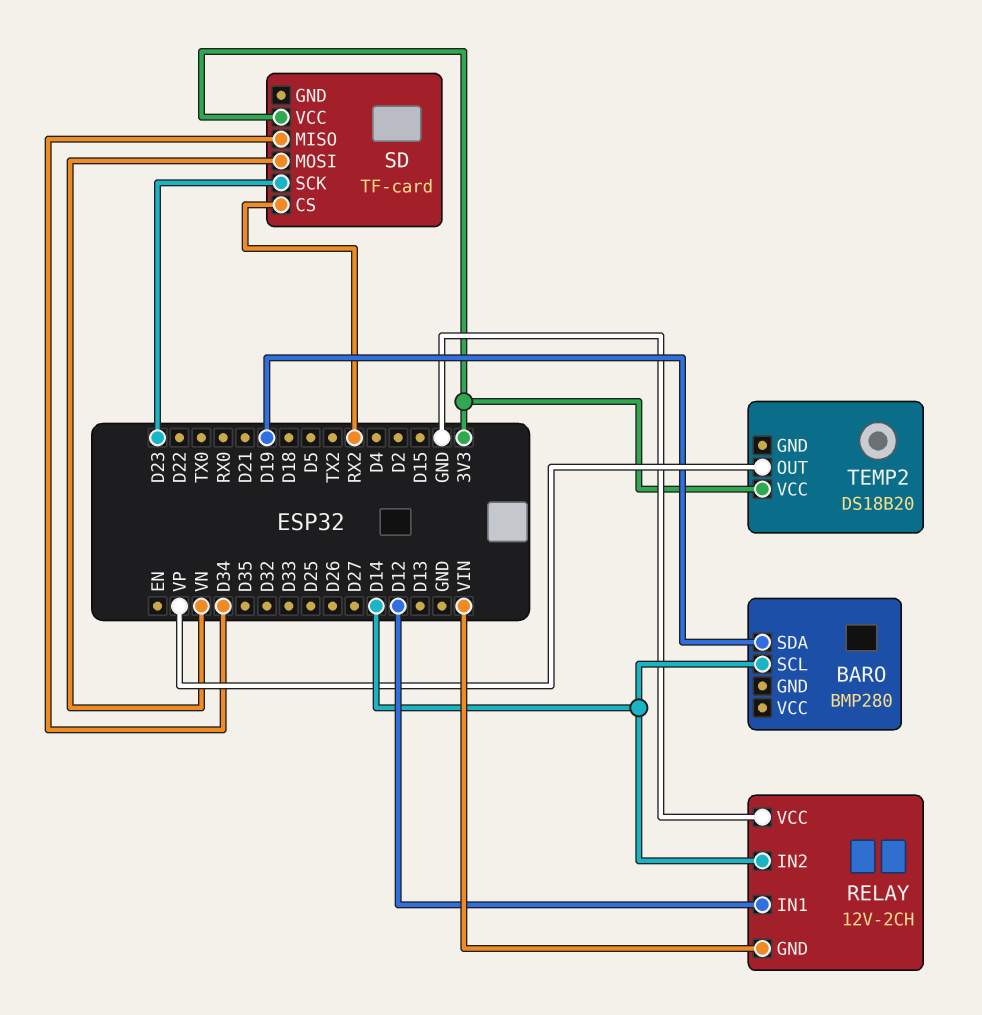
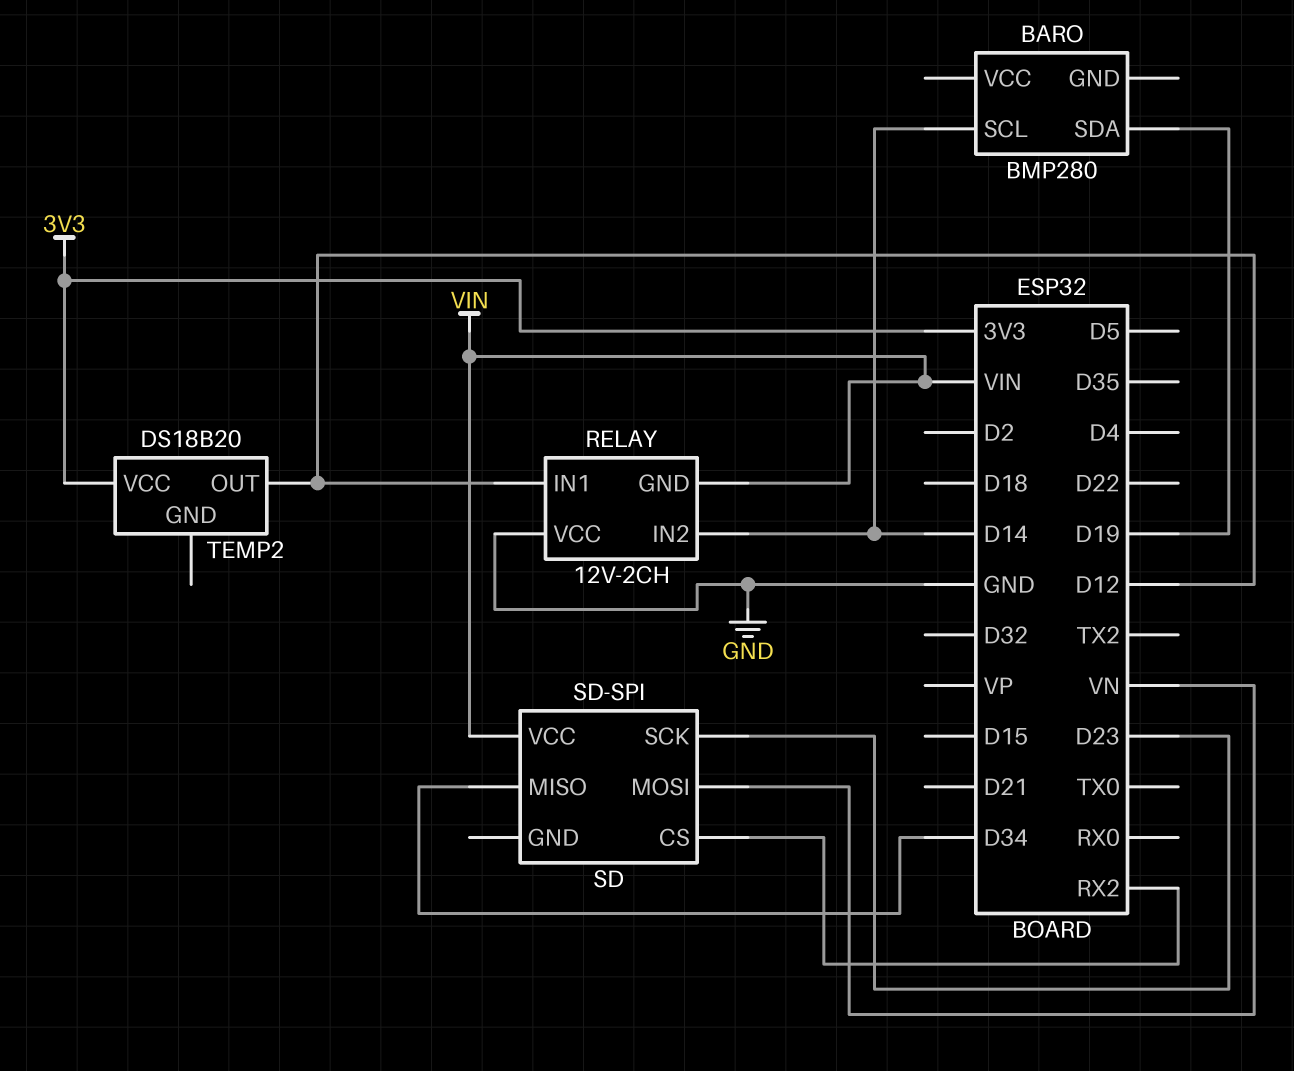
SD: TF-card -> SD-SPI
SD pin VCC: 3V3 -> VIN
TEMP2 pin OUT: VP -> D12

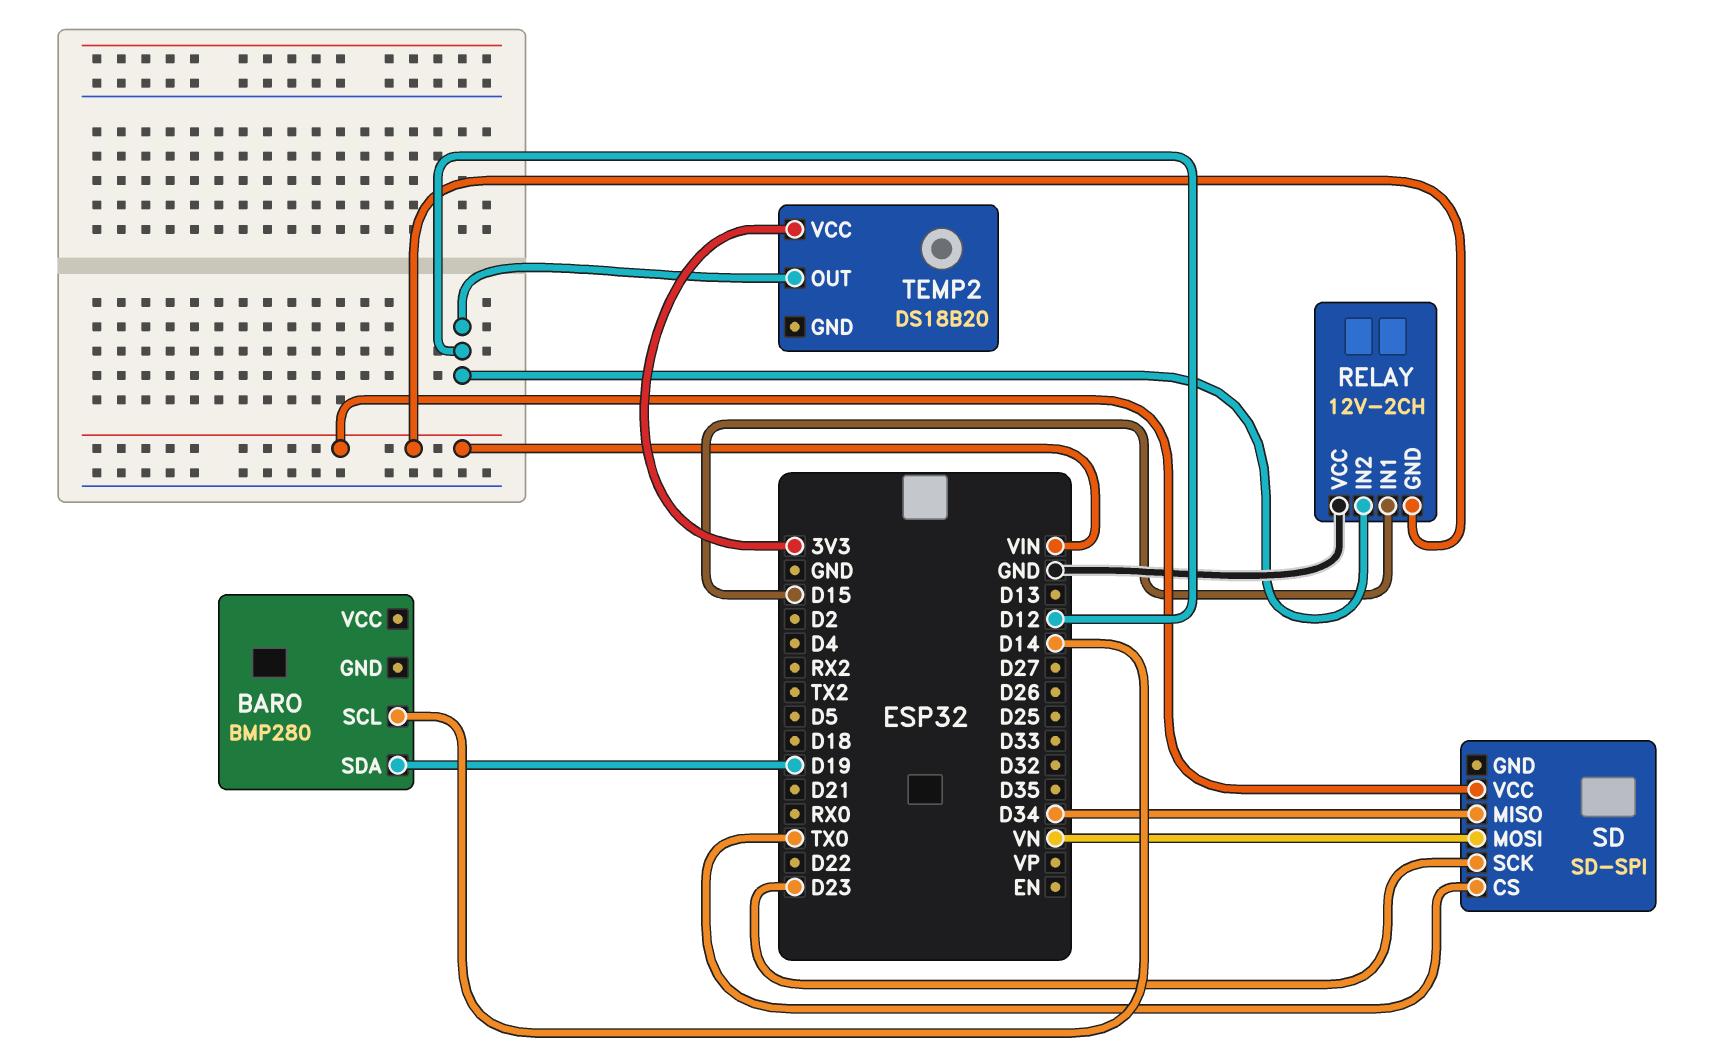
RELAY pin IN1: D12 -> D15
RELAY pin IN2: D14 -> D12
SD pin CS: RX2 -> TX0

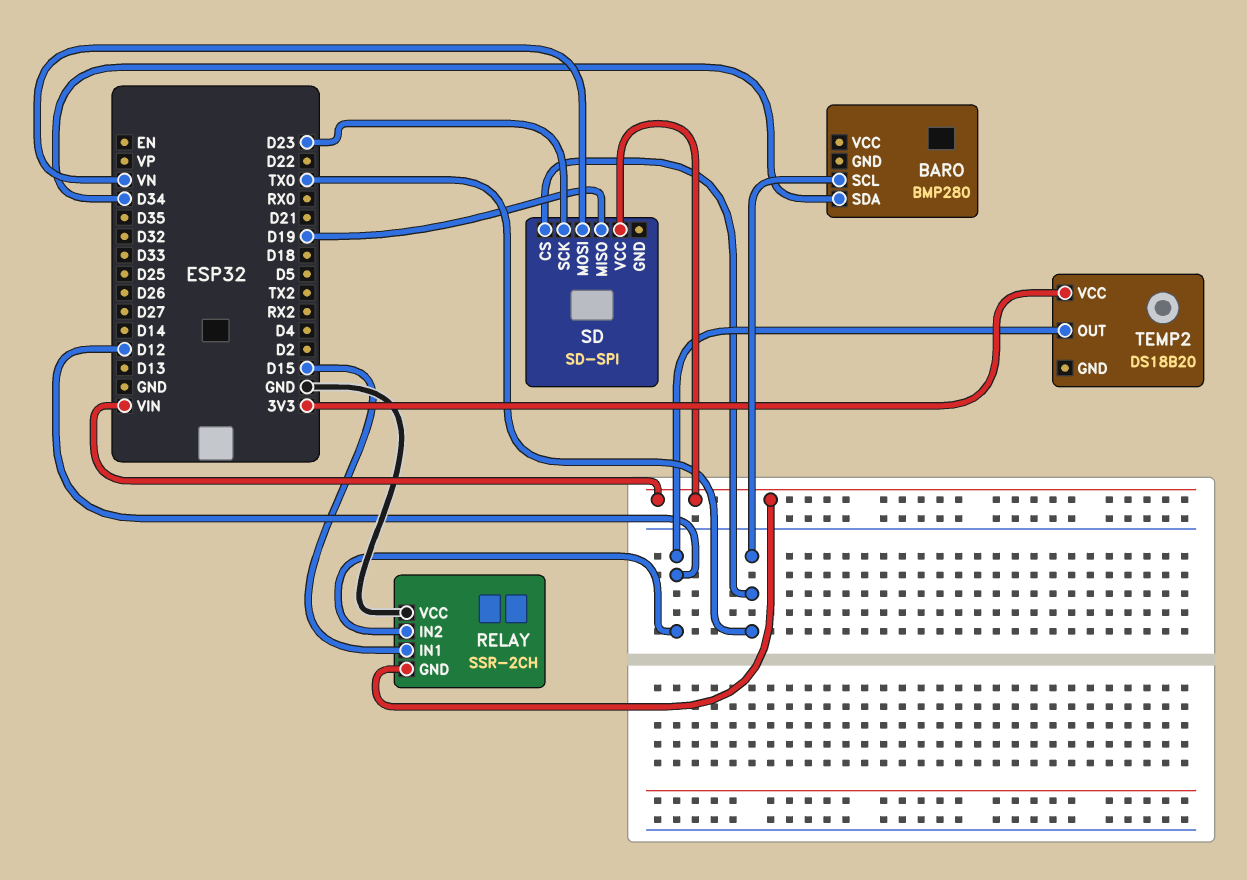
BARO pin SCL: D14 -> TX0
BARO pin SDA: D19 -> D34
RELAY: 12V-2CH -> SSR-2CH
SD pin MISO: D34 -> D19

